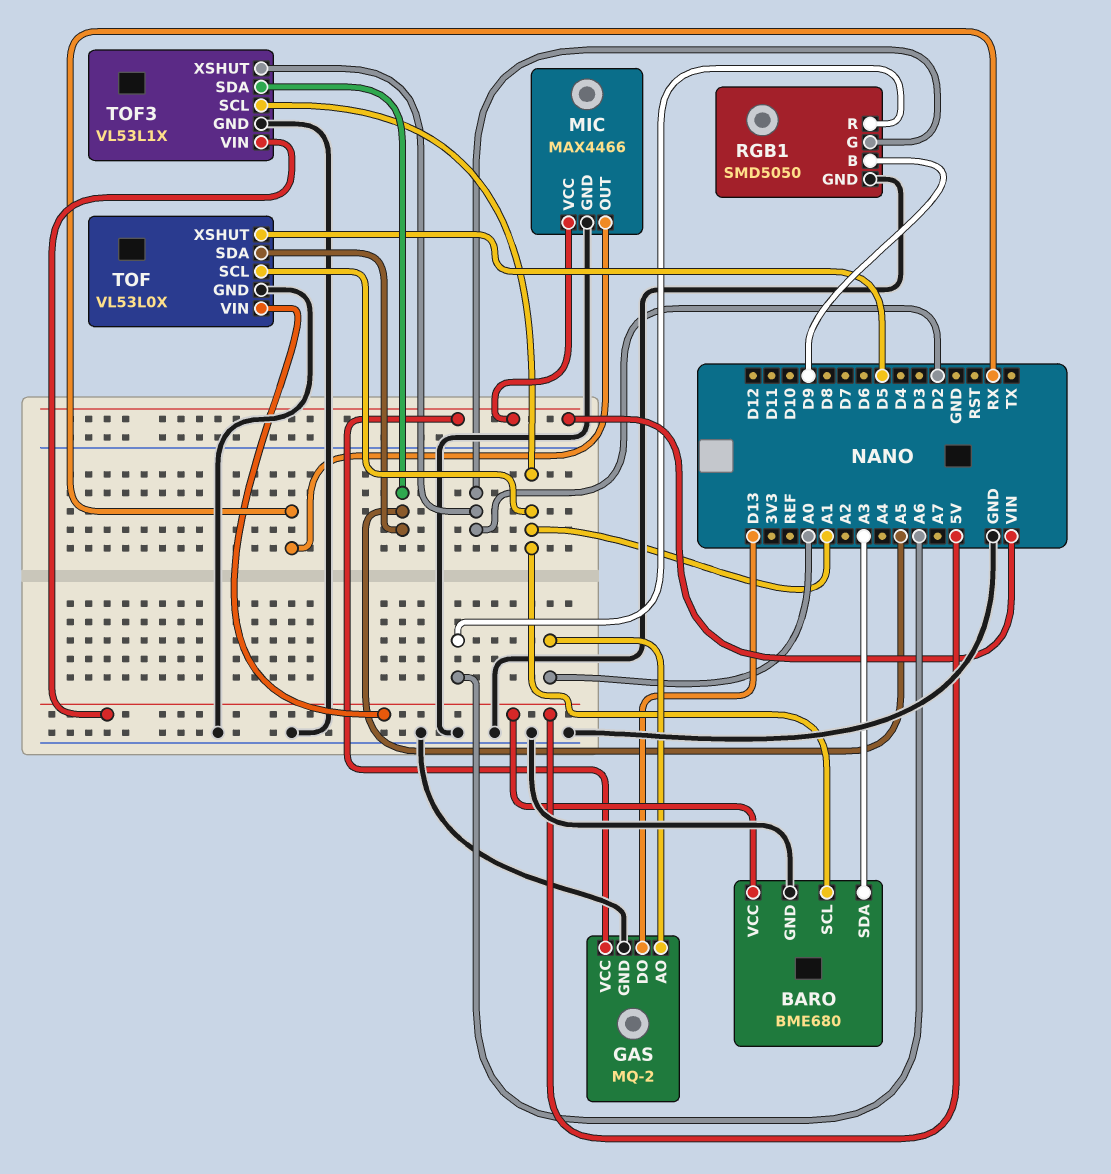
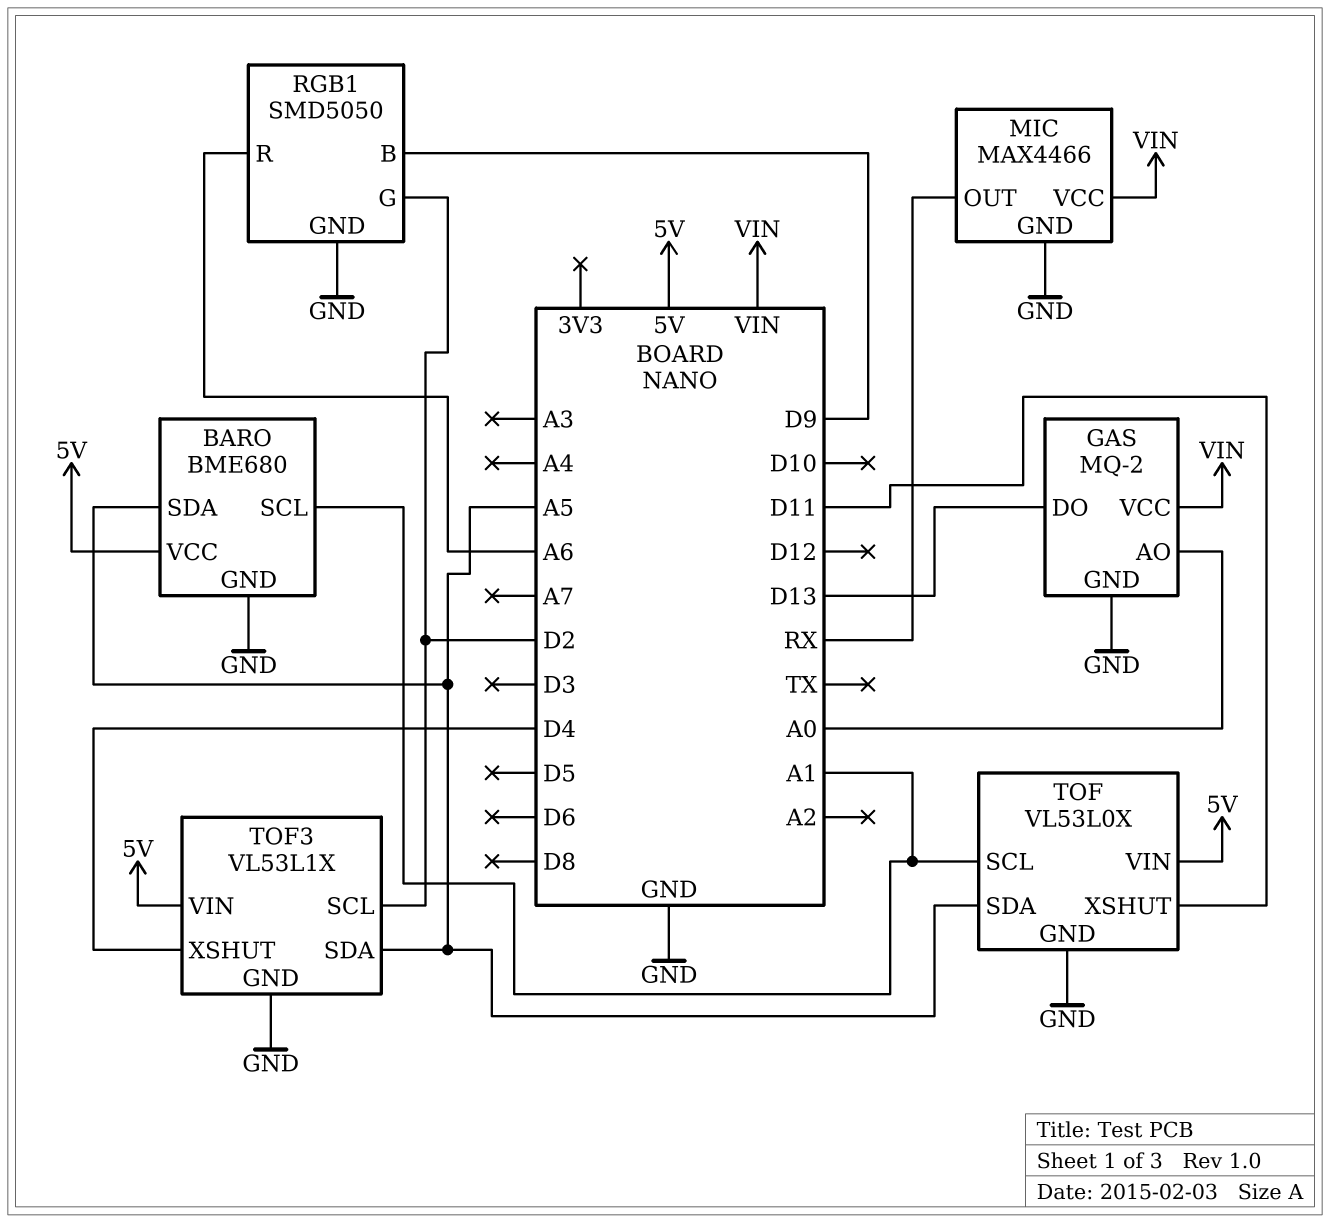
BARO pin SDA: A3 -> A5
TOF pin XSHUT: D5 -> D11
TOF3 pin SCL: A1 -> D2
TOF3 pin XSHUT: D2 -> D4

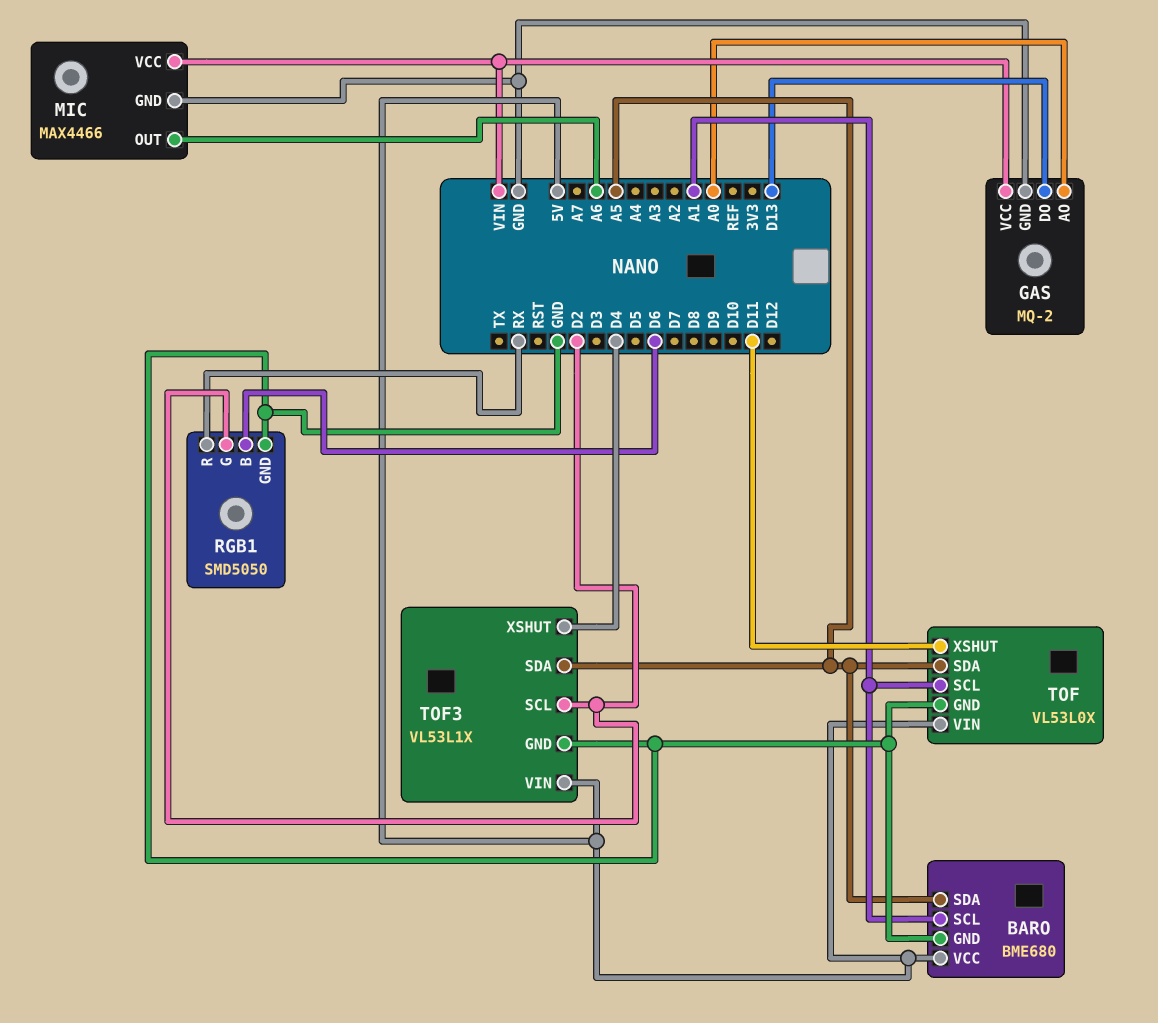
MIC pin OUT: RX -> A6
RGB1 pin B: D9 -> D6
RGB1 pin R: A6 -> RX

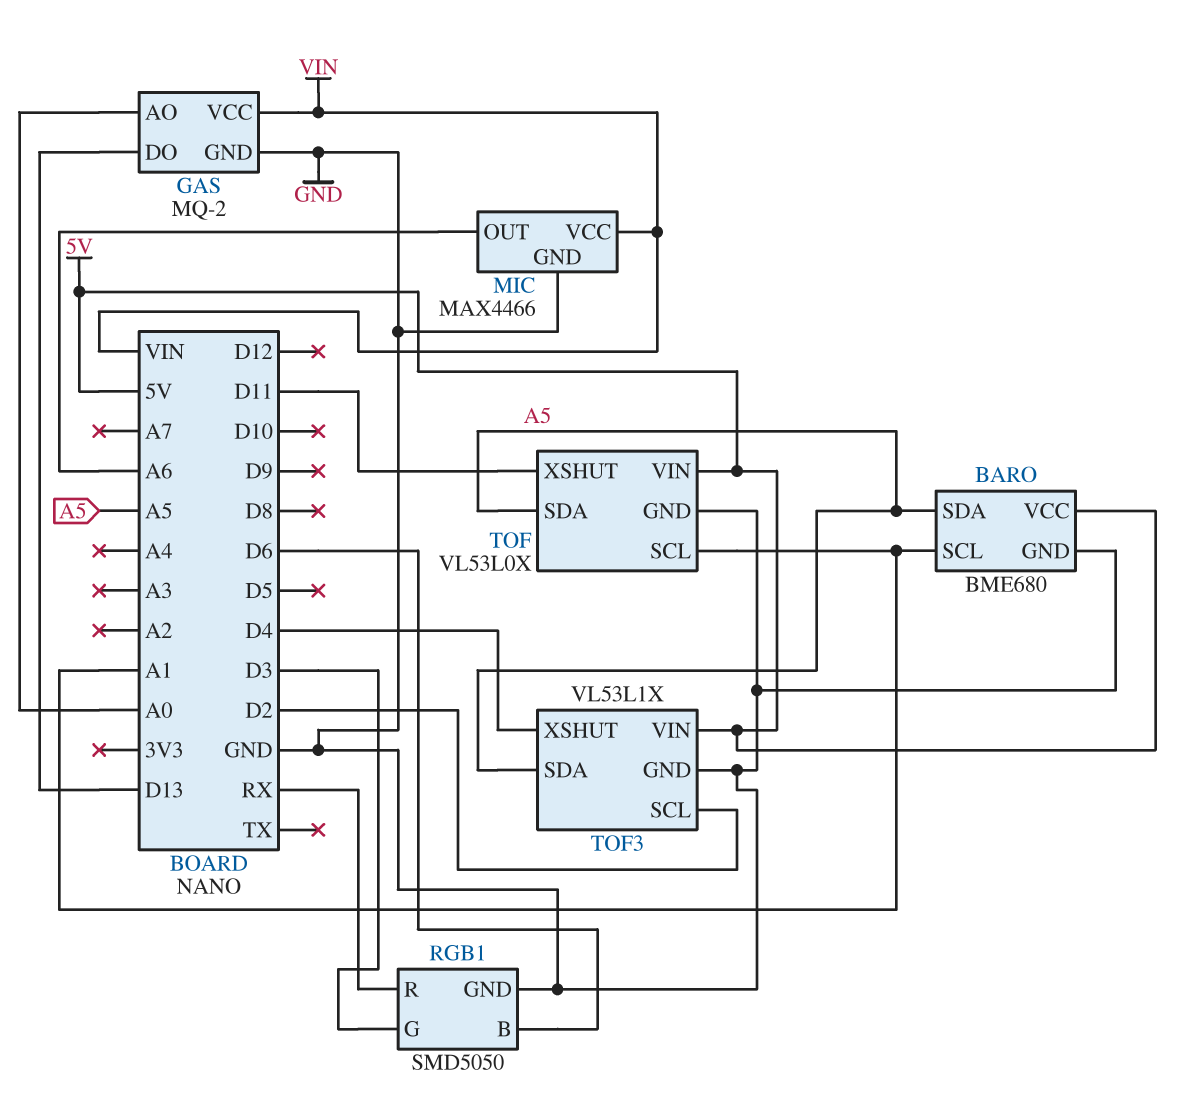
RGB1 pin G: D2 -> D3

